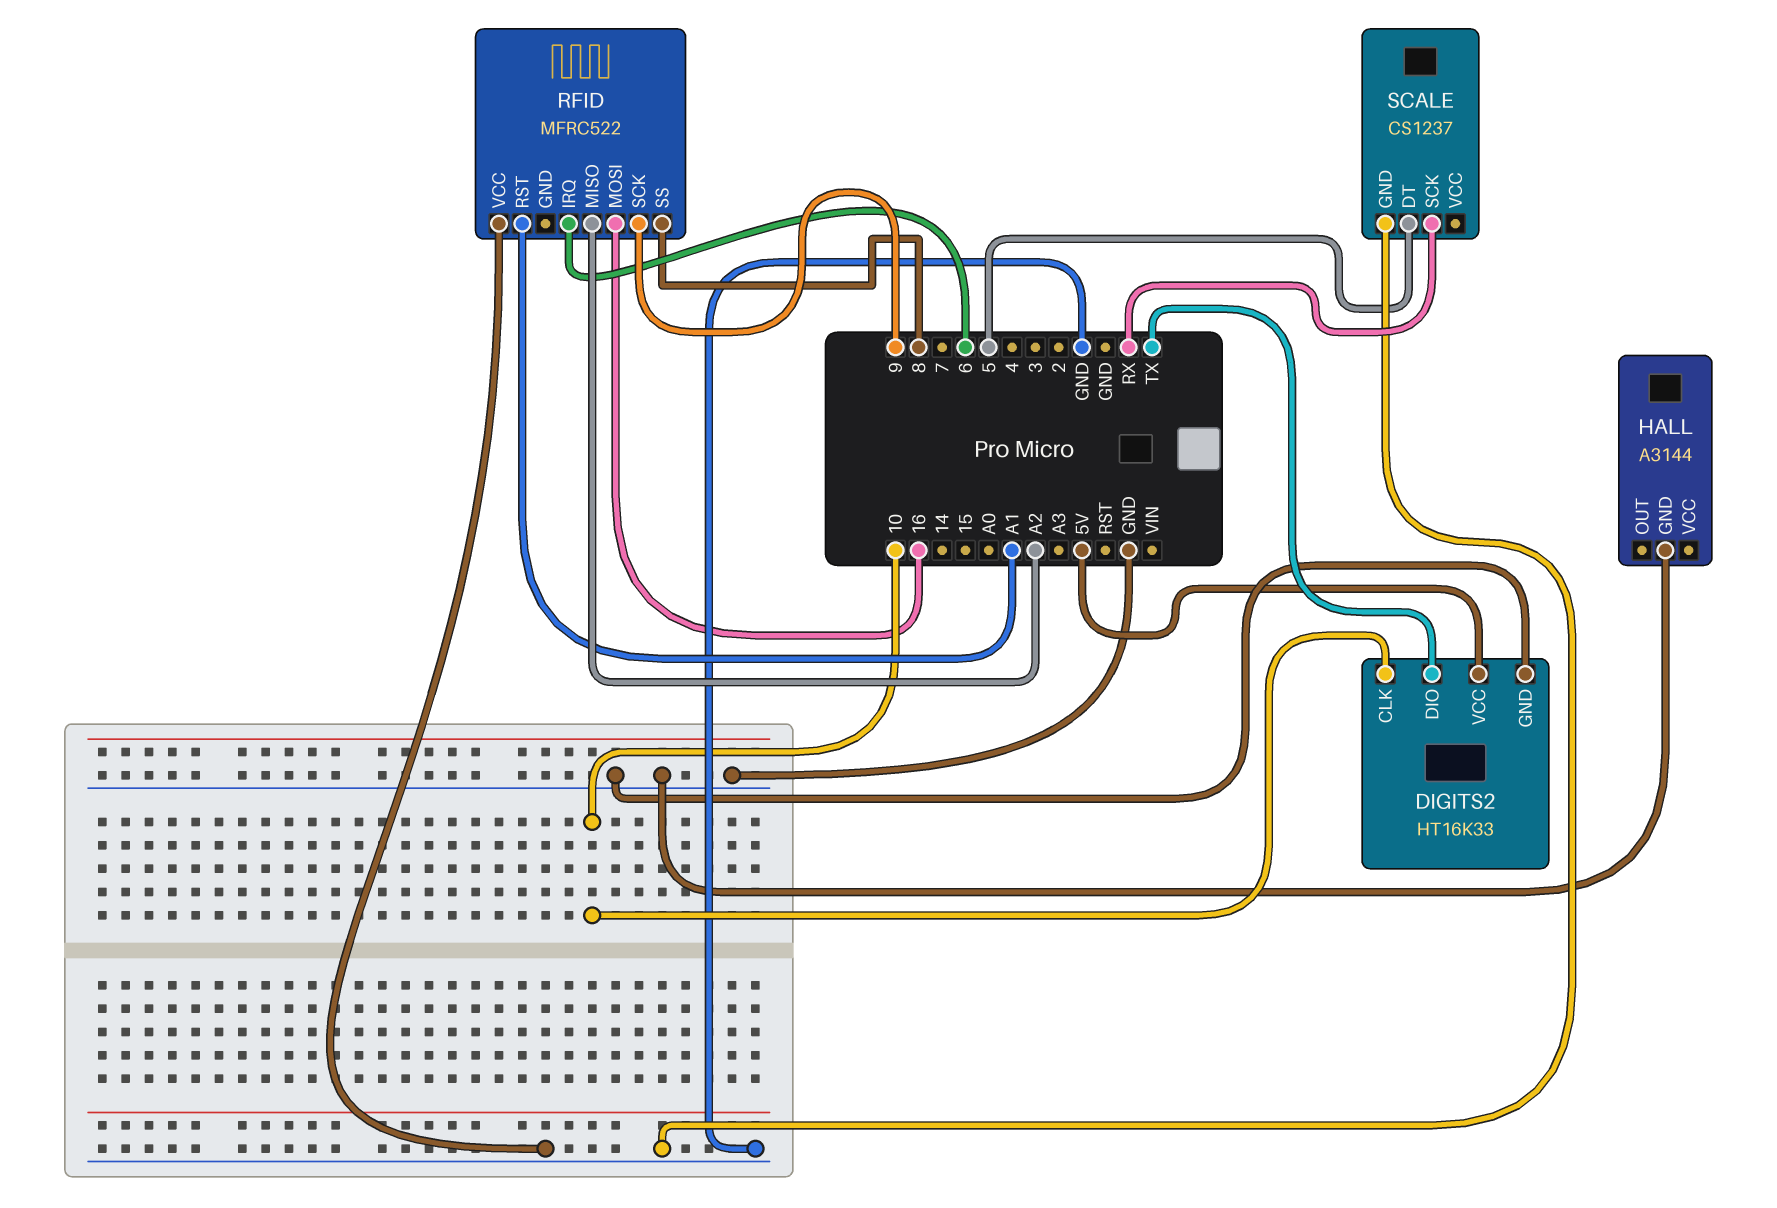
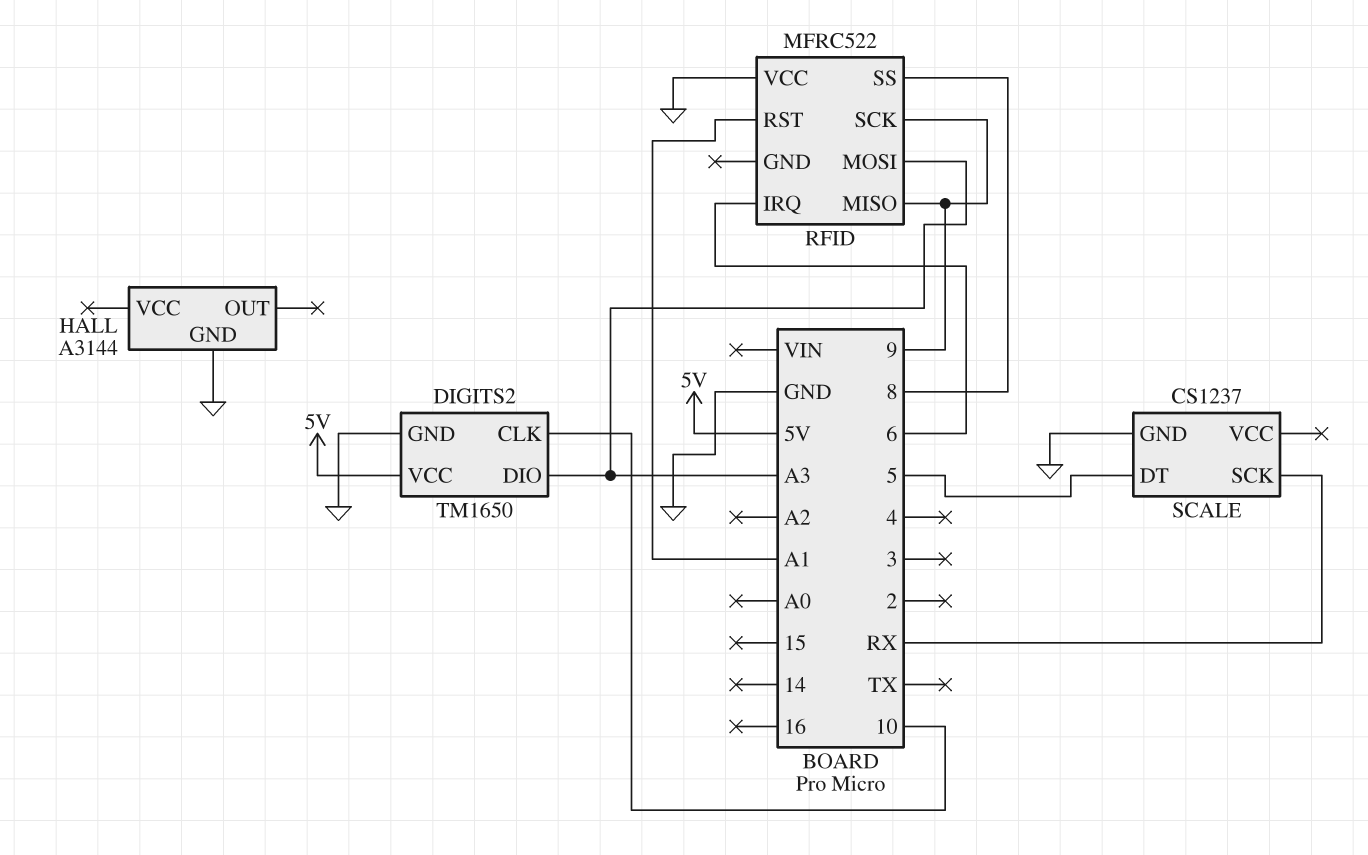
DIGITS2: HT16K33 -> TM1650
DIGITS2 pin DIO: TX -> A3
RFID pin MISO: A2 -> 9
RFID pin MOSI: 16 -> A3

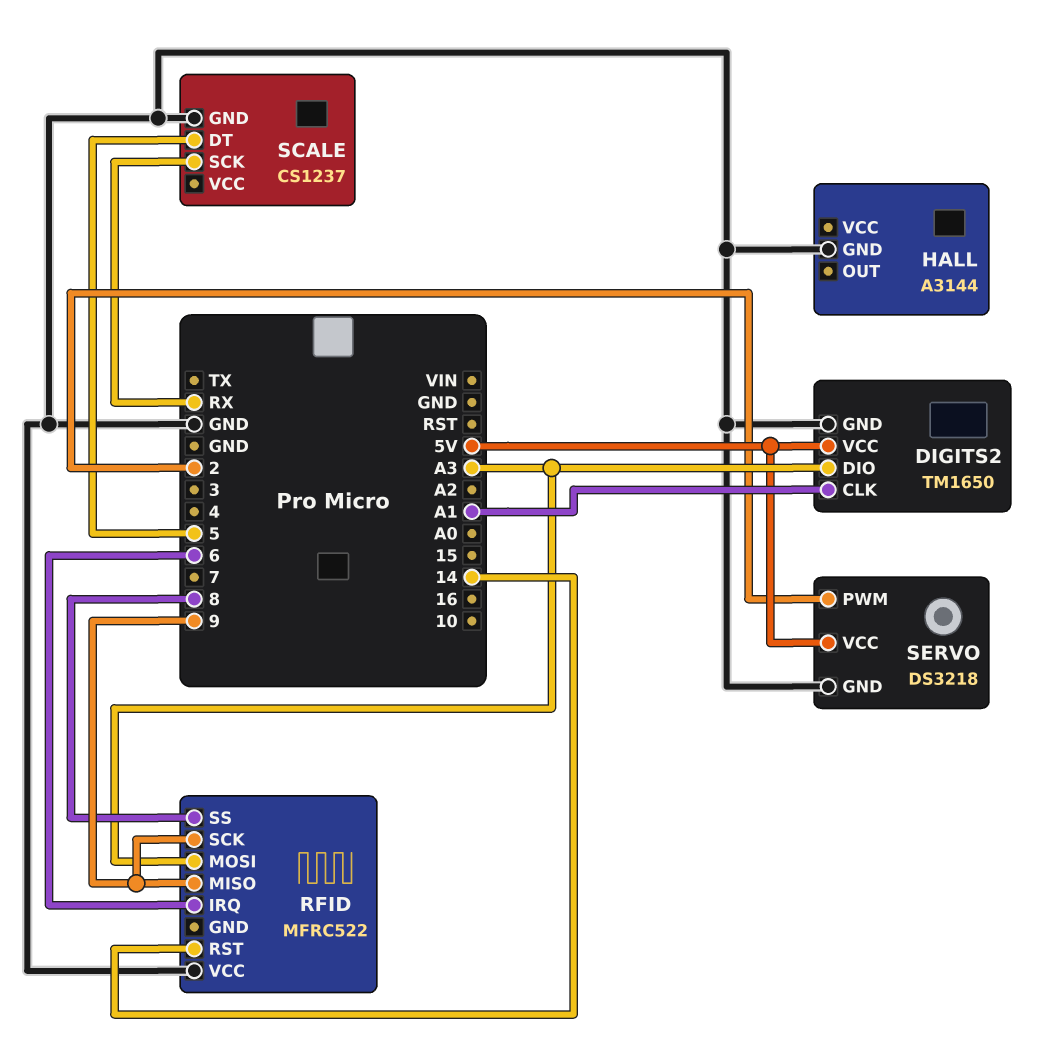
DIGITS2 pin CLK: 10 -> A1
RFID pin RST: A1 -> 14
SERVO: none -> DS3218
SERVO pin GND: none -> GND
SERVO pin PWM: none -> 2
SERVO pin VCC: none -> 5V

